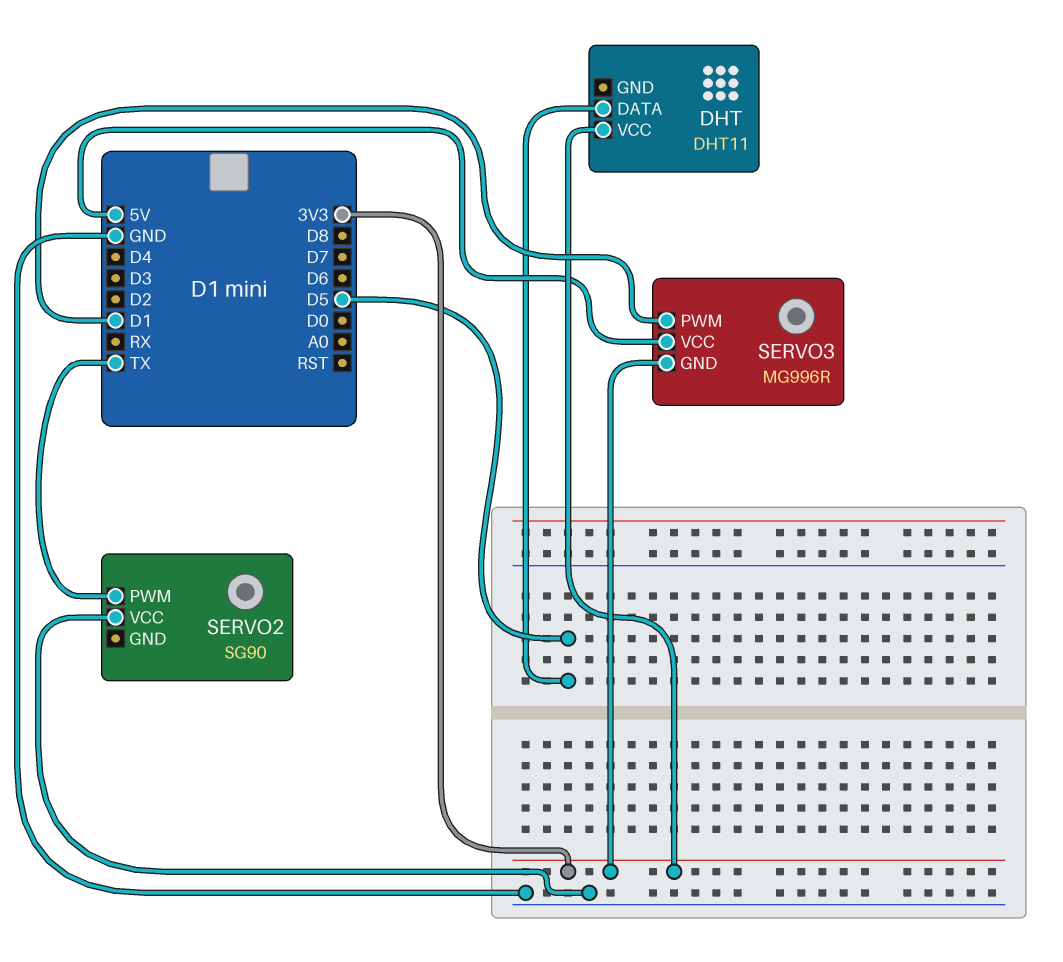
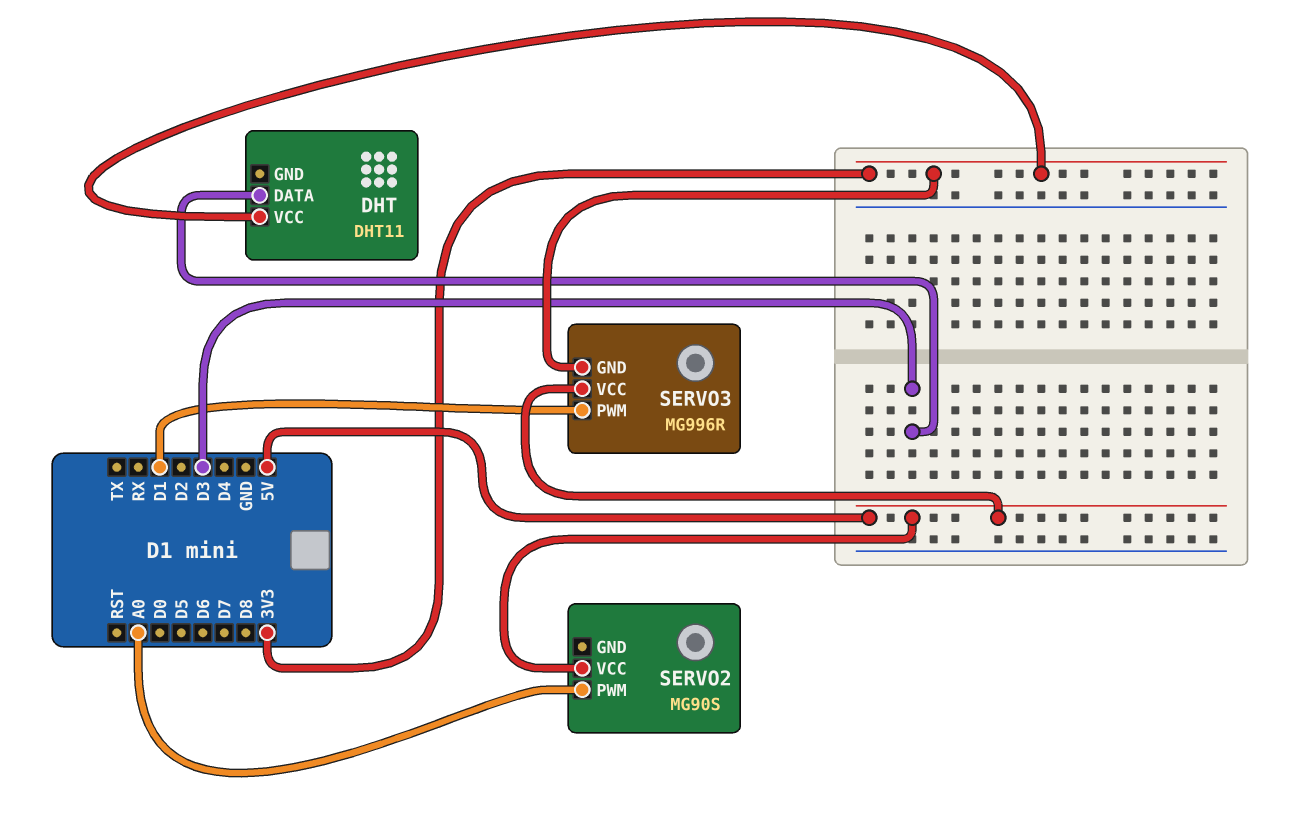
DHT pin DATA: D5 -> D3
SERVO2: SG90 -> MG90S
SERVO2 pin PWM: TX -> A0
SERVO2 pin VCC: GND -> 5V

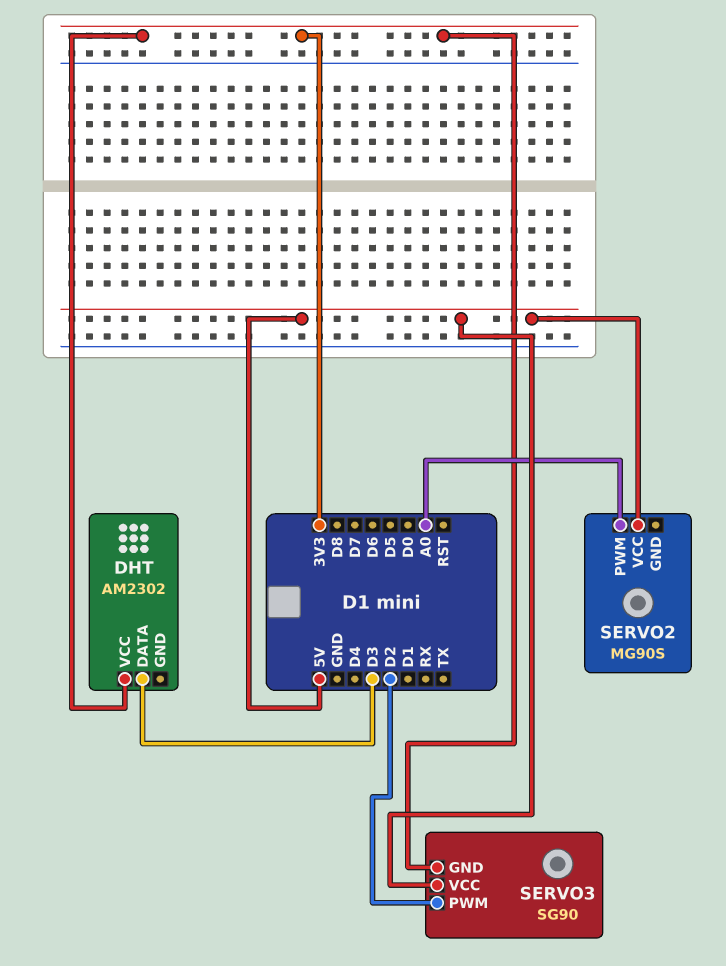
DHT: DHT11 -> AM2302
SERVO3: MG996R -> SG90
SERVO3 pin PWM: D1 -> D2

